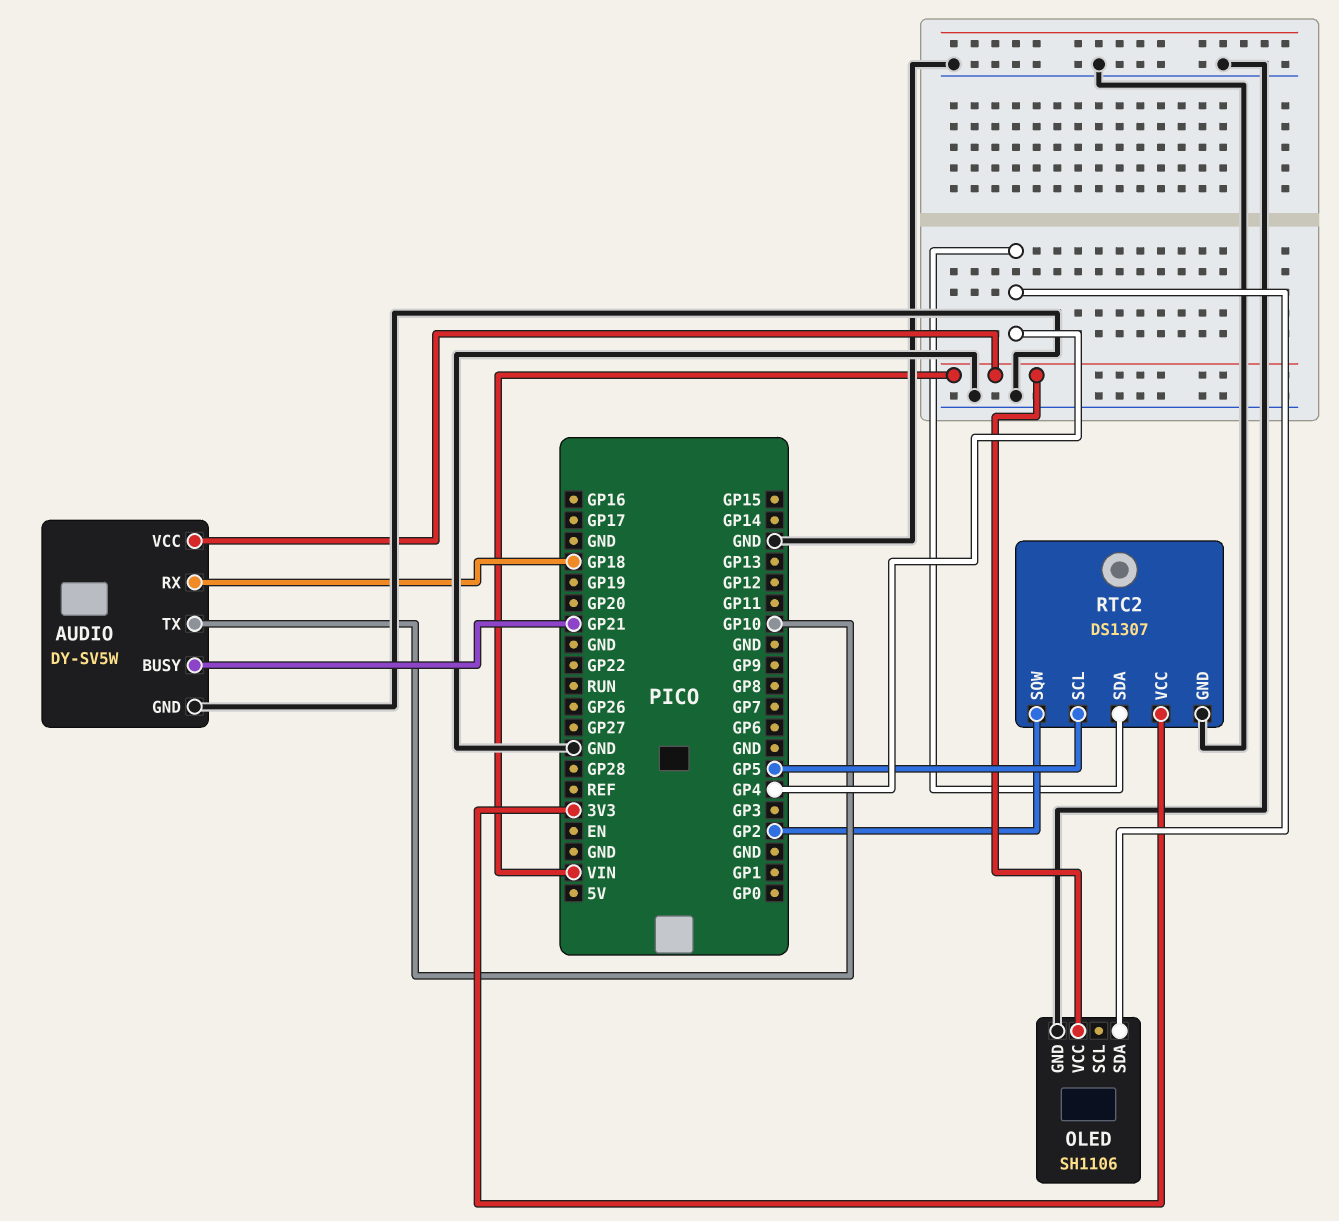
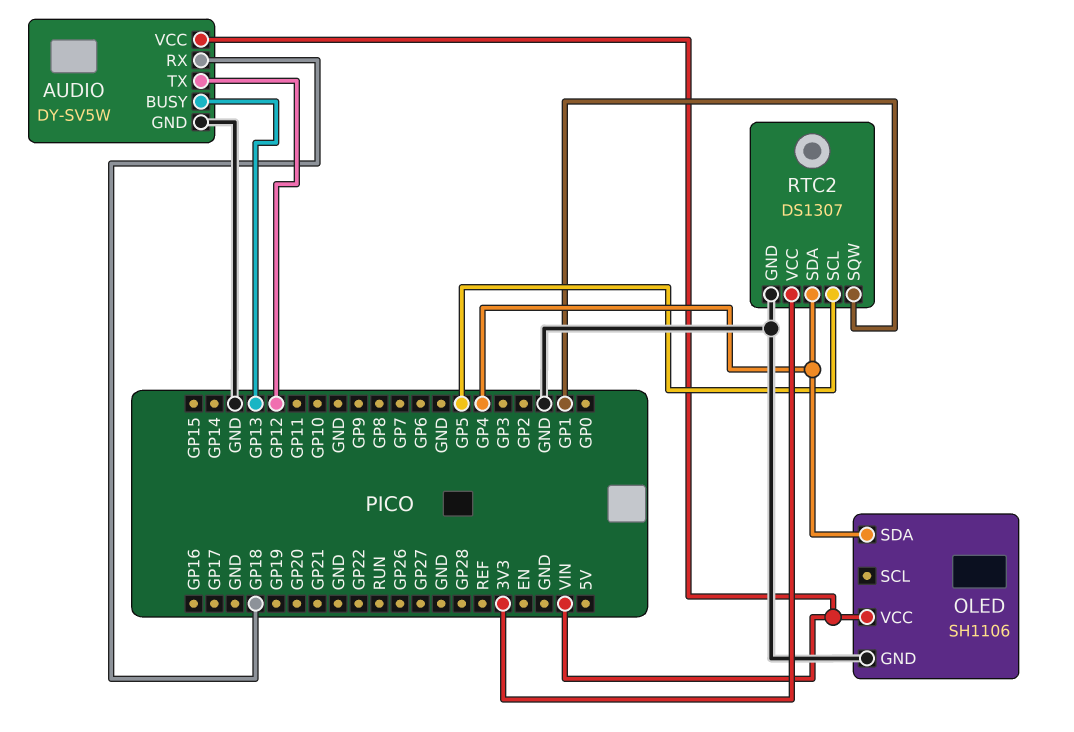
AUDIO pin BUSY: GP21 -> GP13
AUDIO pin TX: GP10 -> GP12
RTC2 pin SQW: GP2 -> GP1

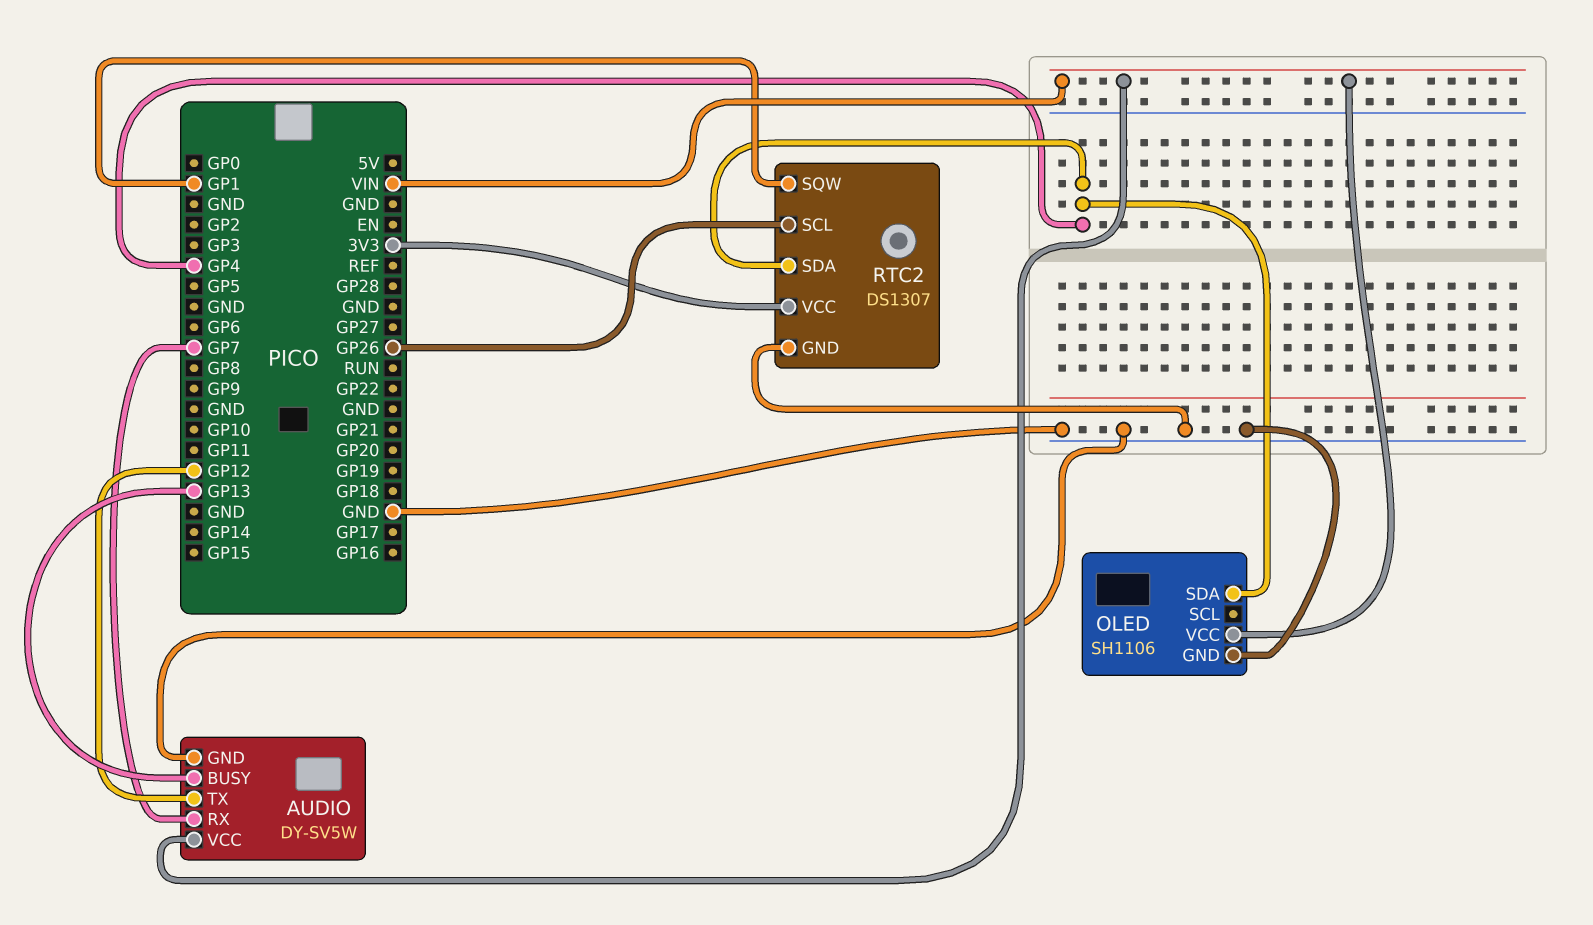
AUDIO pin RX: GP18 -> GP7
RTC2 pin SCL: GP5 -> GP26

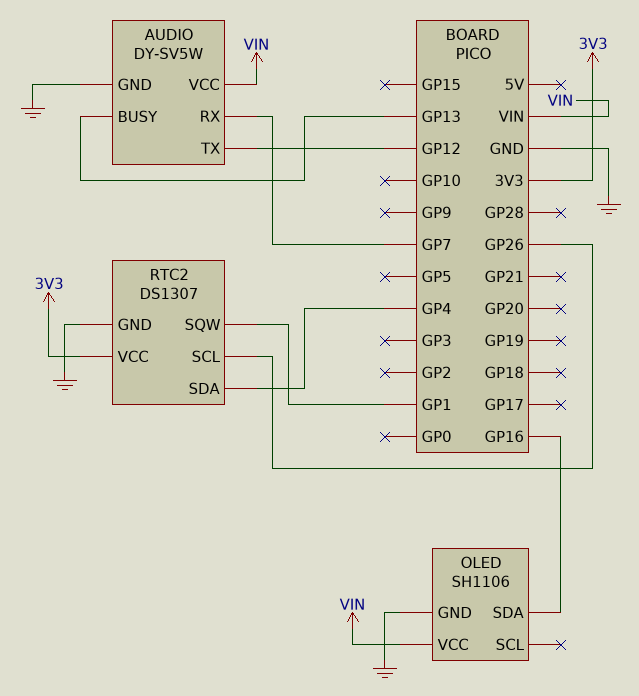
OLED pin SDA: GP4 -> GP16

